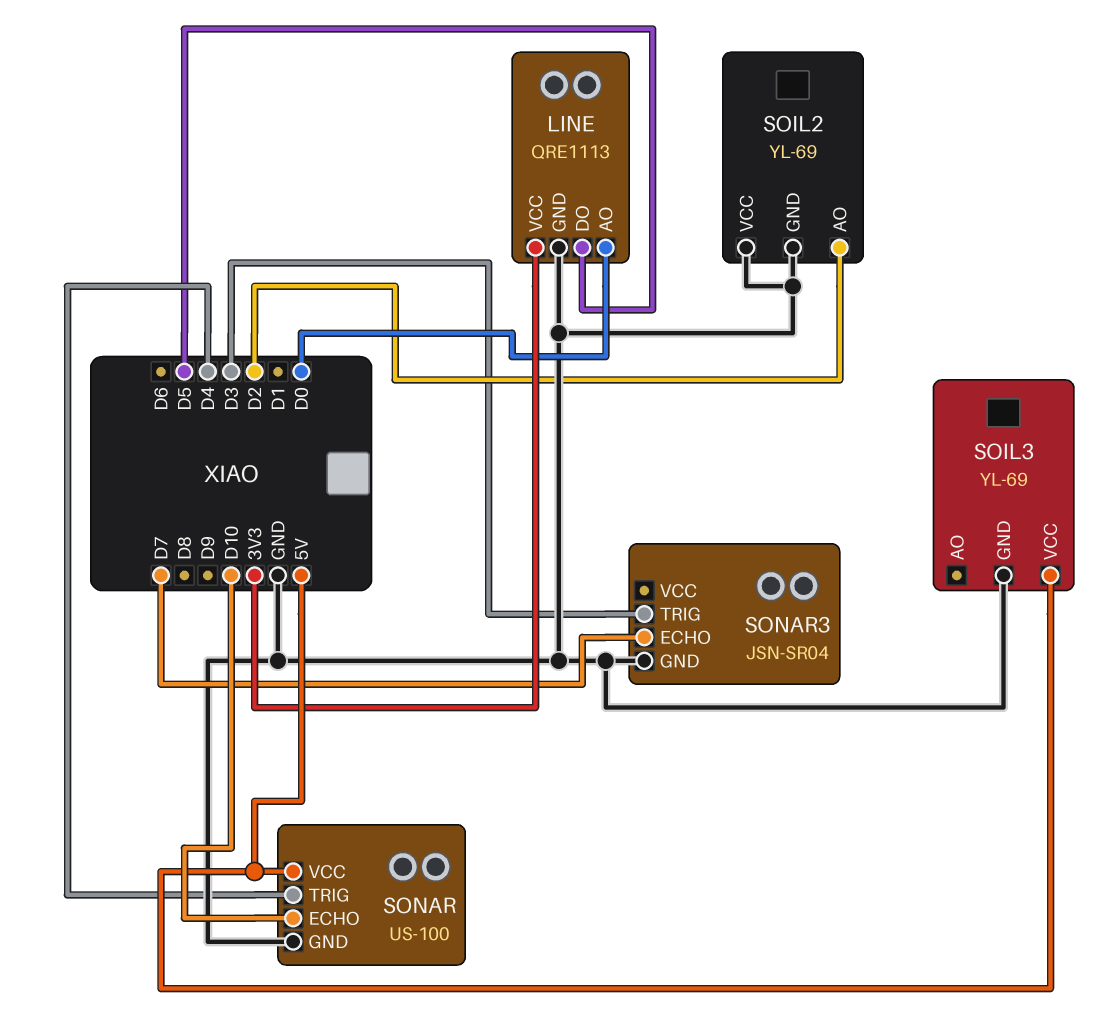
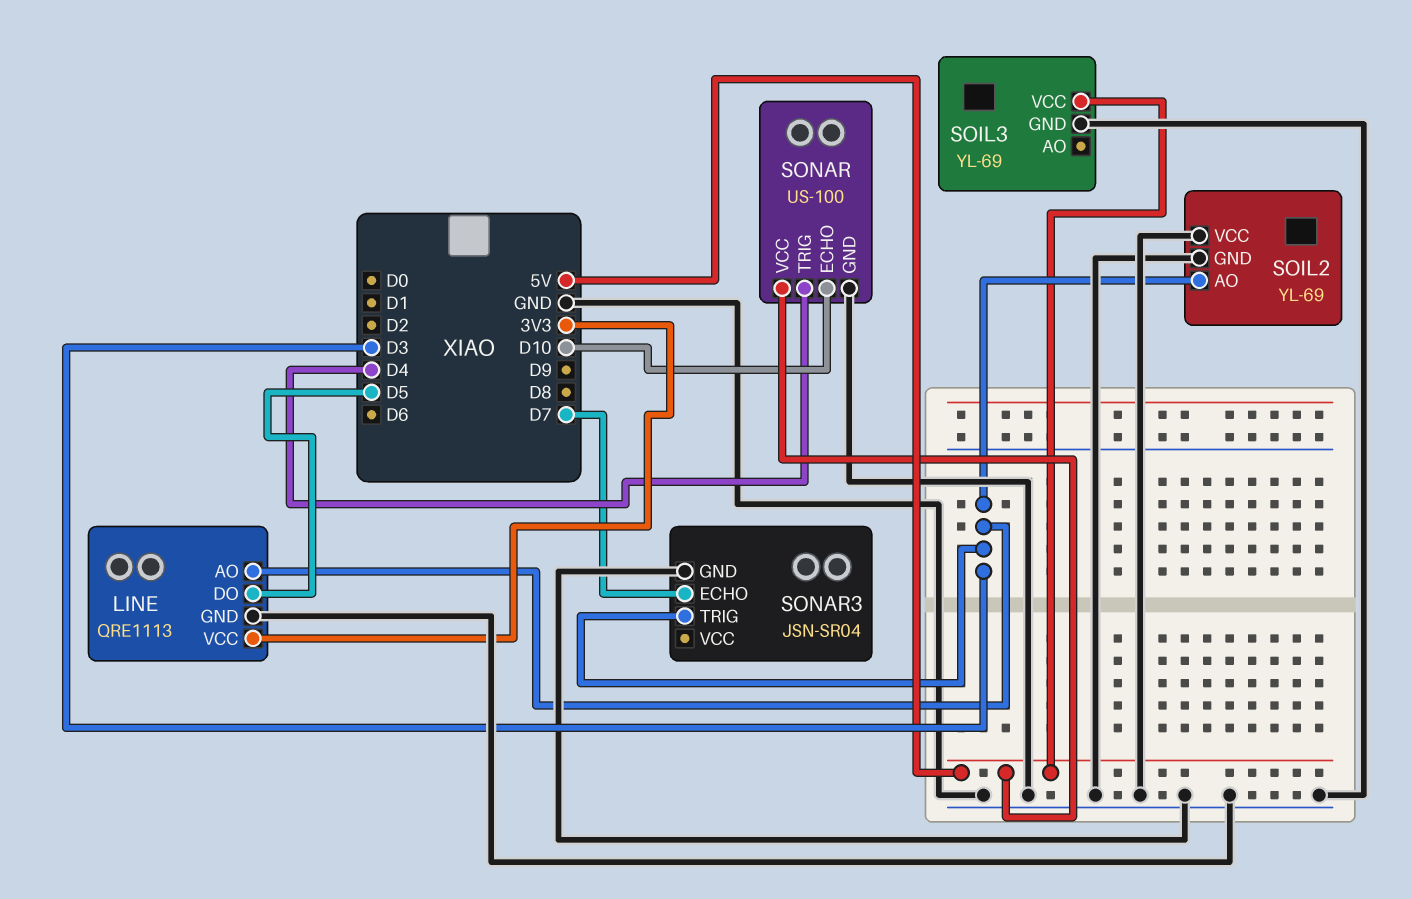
LINE pin AO: D0 -> D3
SOIL2 pin AO: D2 -> D3

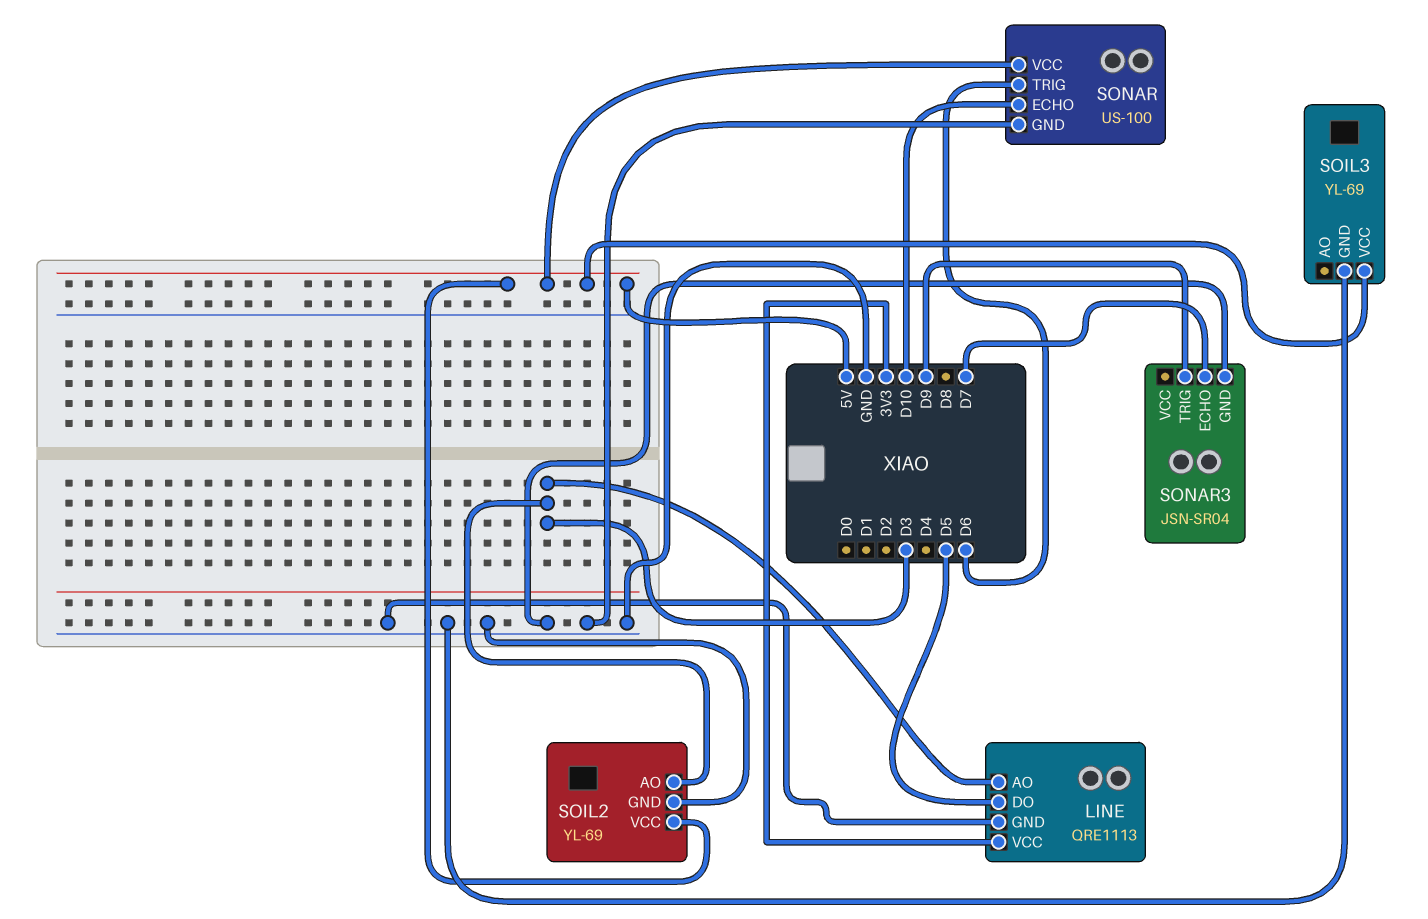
SOIL2 pin VCC: GND -> 5V
SONAR pin TRIG: D4 -> D6
SONAR3 pin TRIG: D3 -> D9

